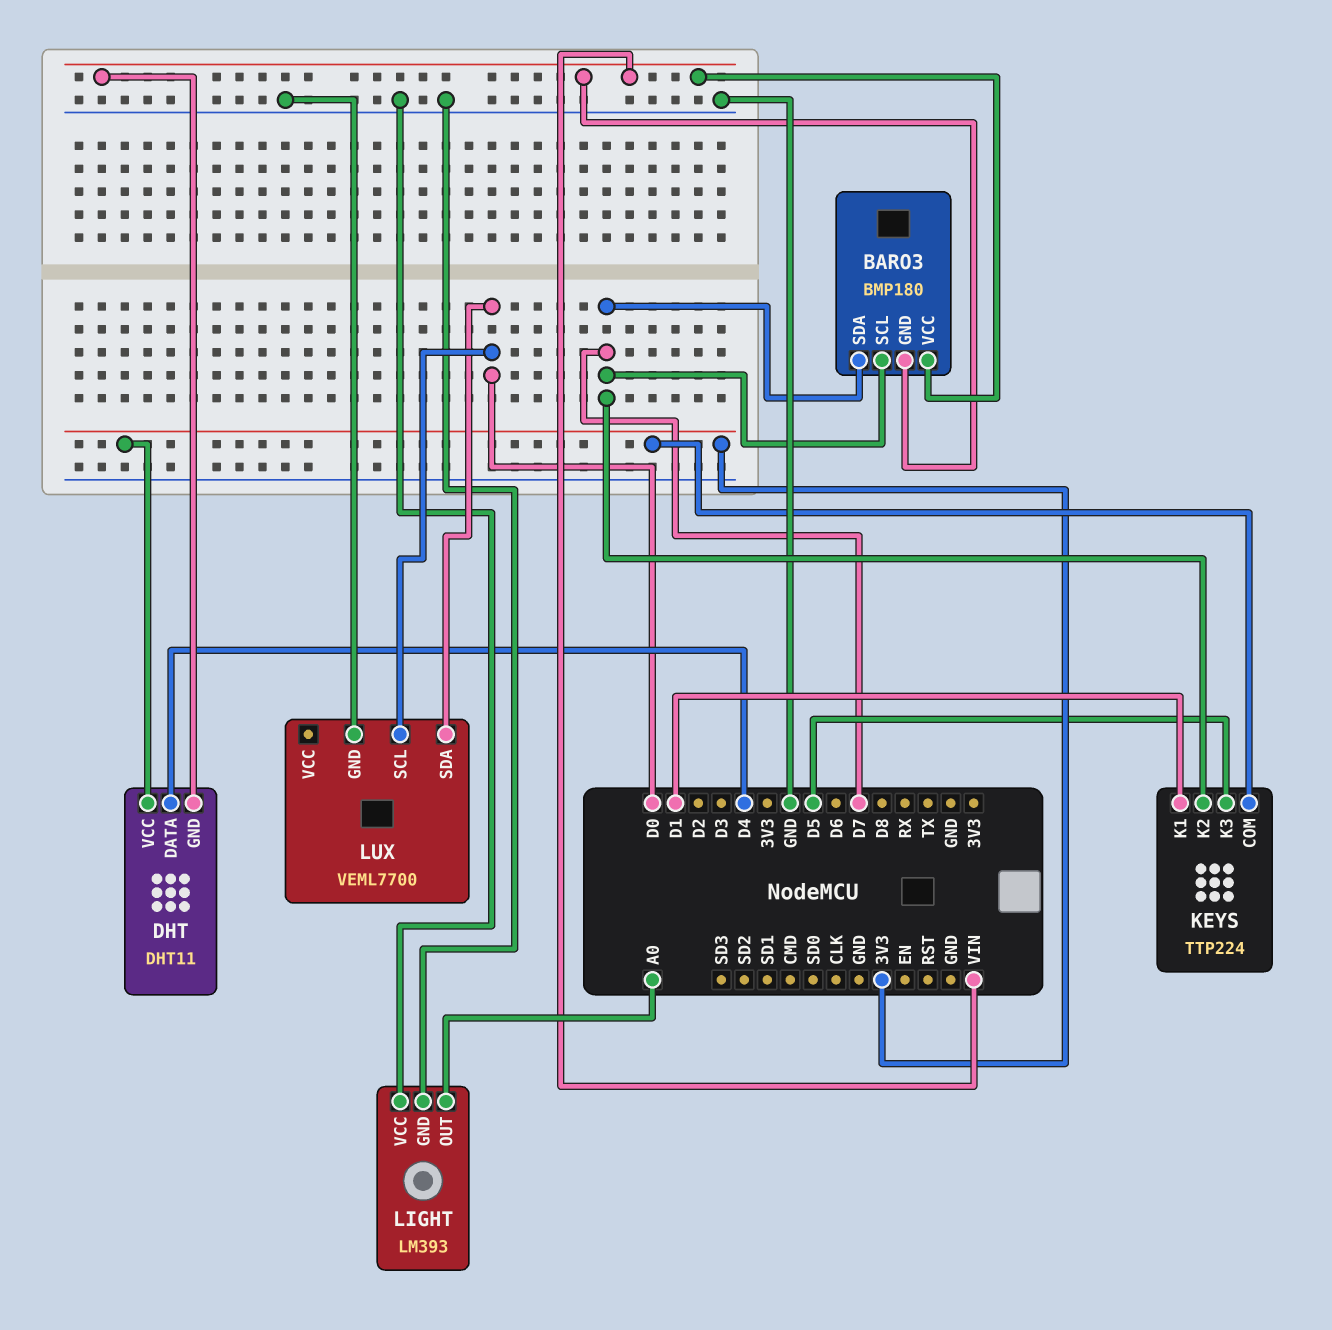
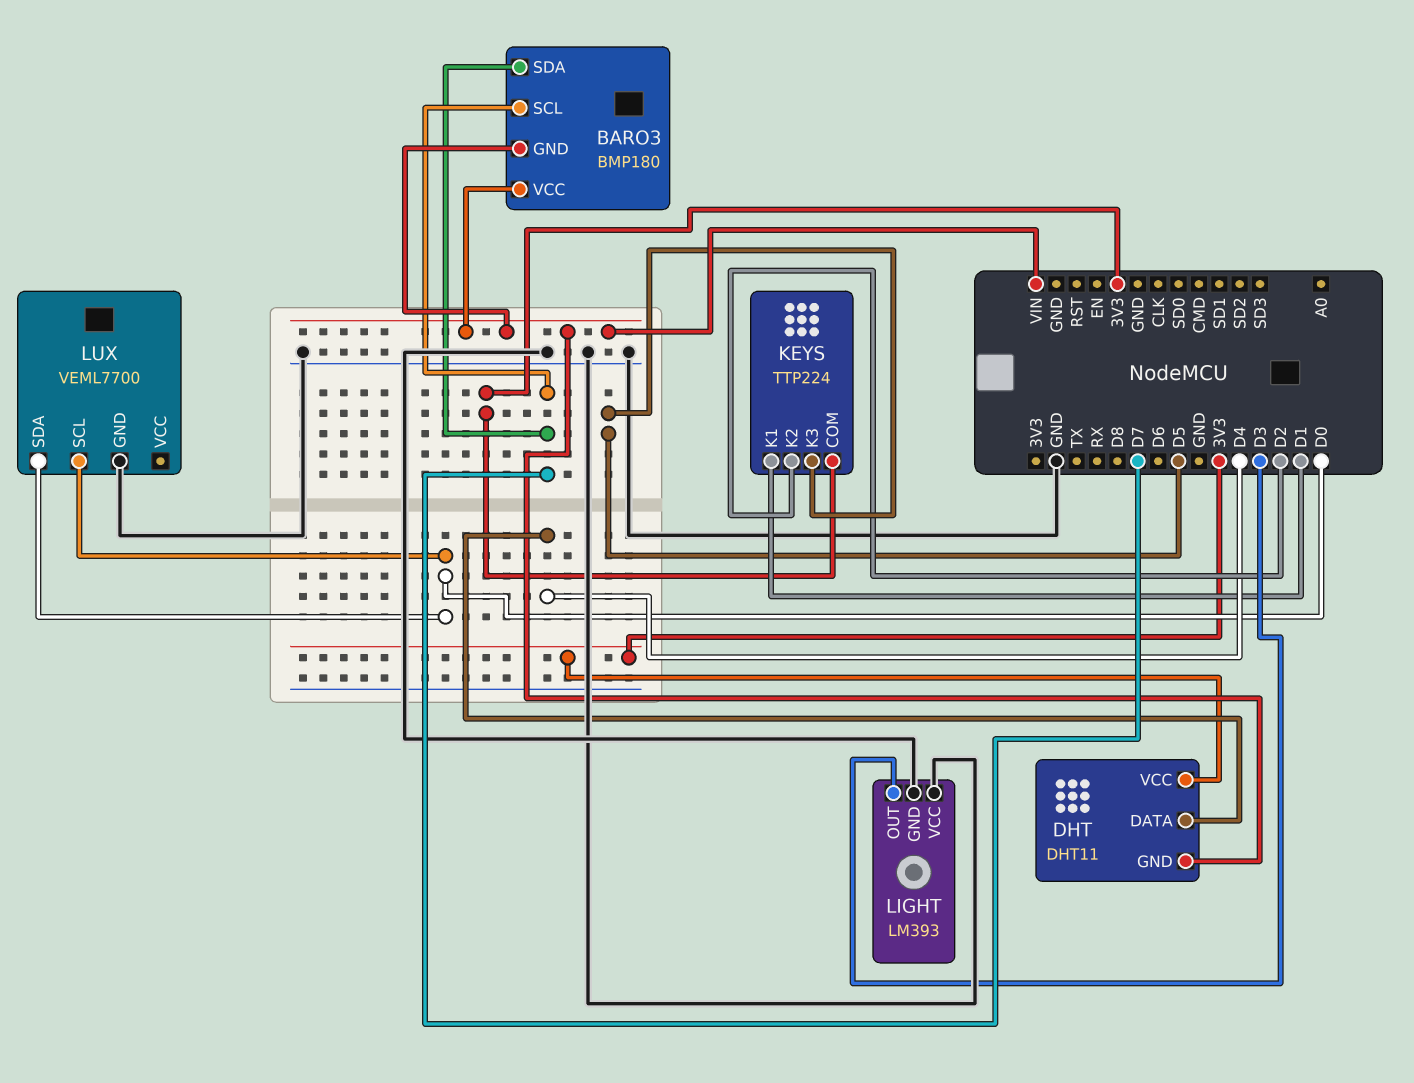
KEYS pin K2: D7 -> D2
LIGHT pin OUT: A0 -> D3

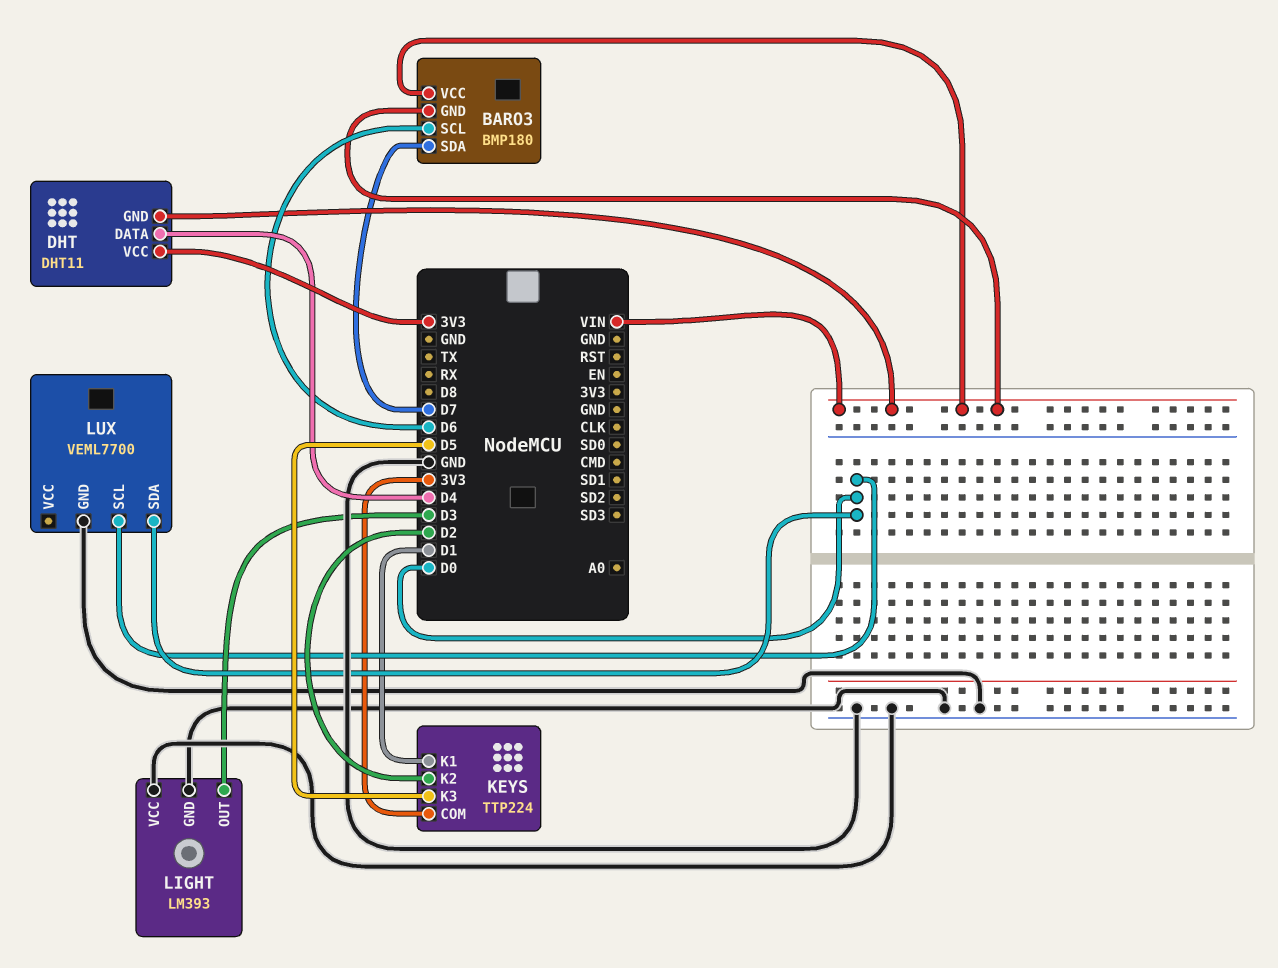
BARO3 pin SCL: D7 -> D6

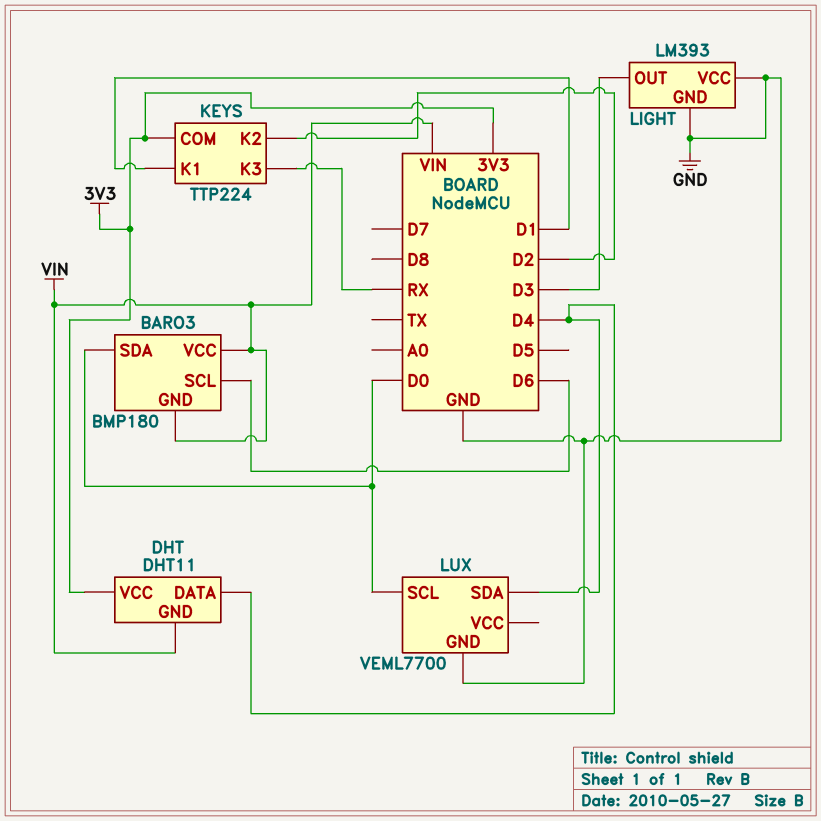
BARO3 pin SDA: D7 -> D0
KEYS pin K3: D5 -> RX
LUX pin SDA: D0 -> D4

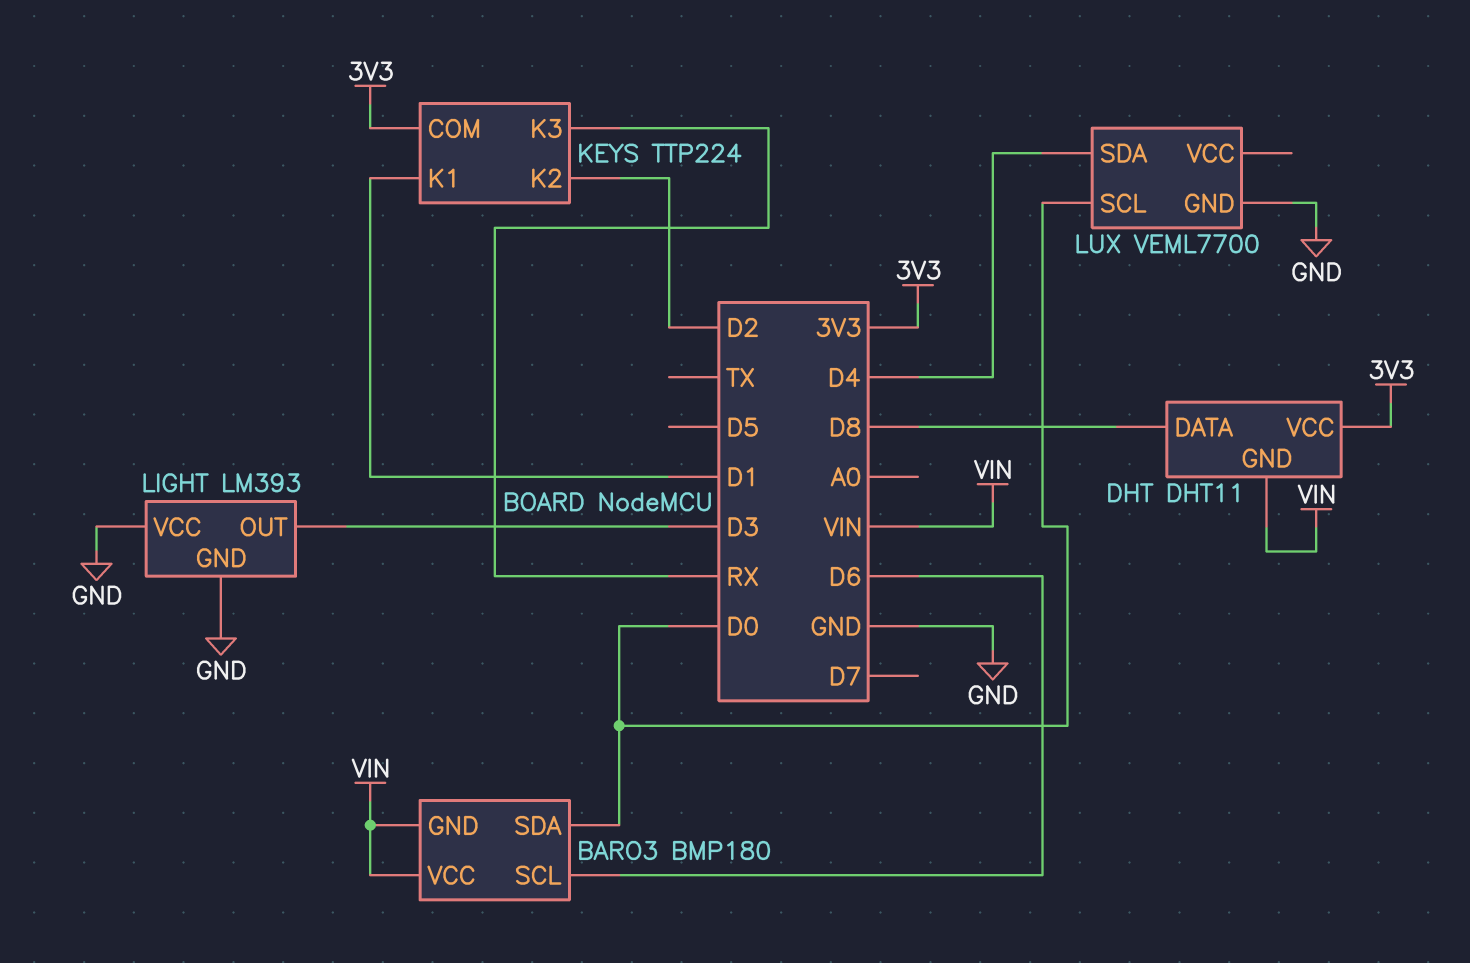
DHT pin DATA: D4 -> D8

